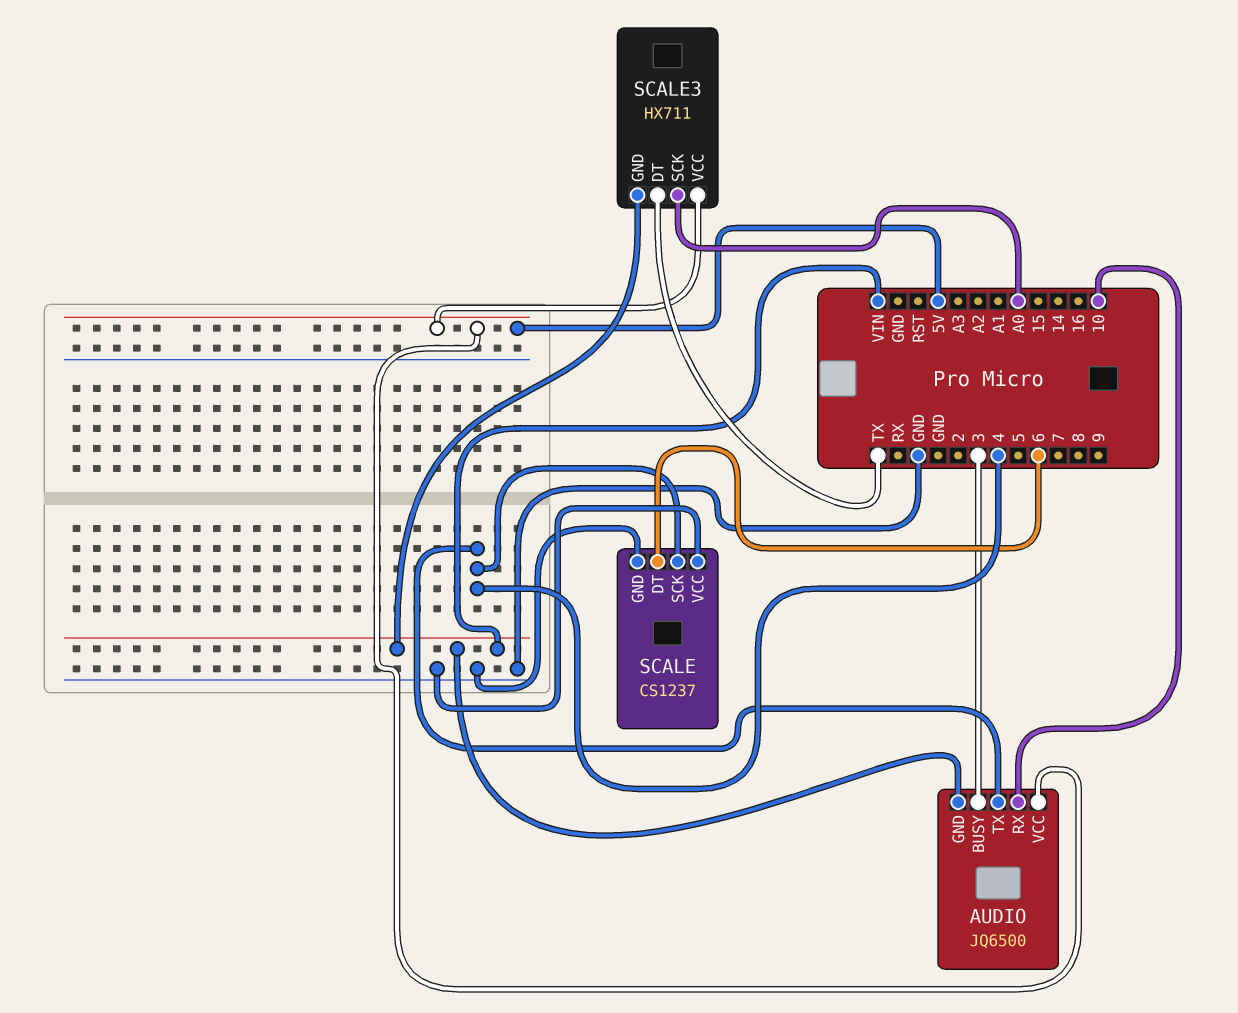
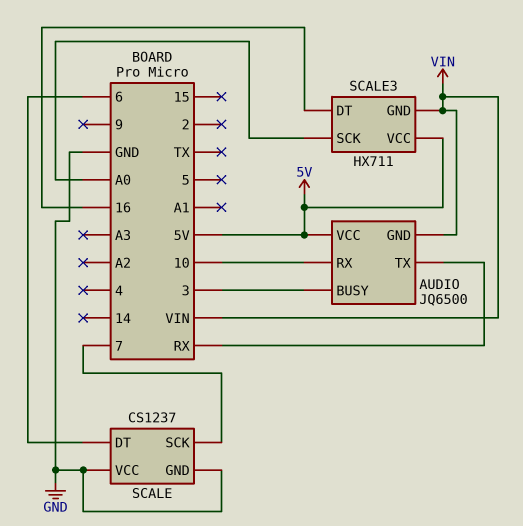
AUDIO pin TX: 4 -> RX
SCALE pin SCK: 4 -> 7
SCALE3 pin DT: TX -> 16

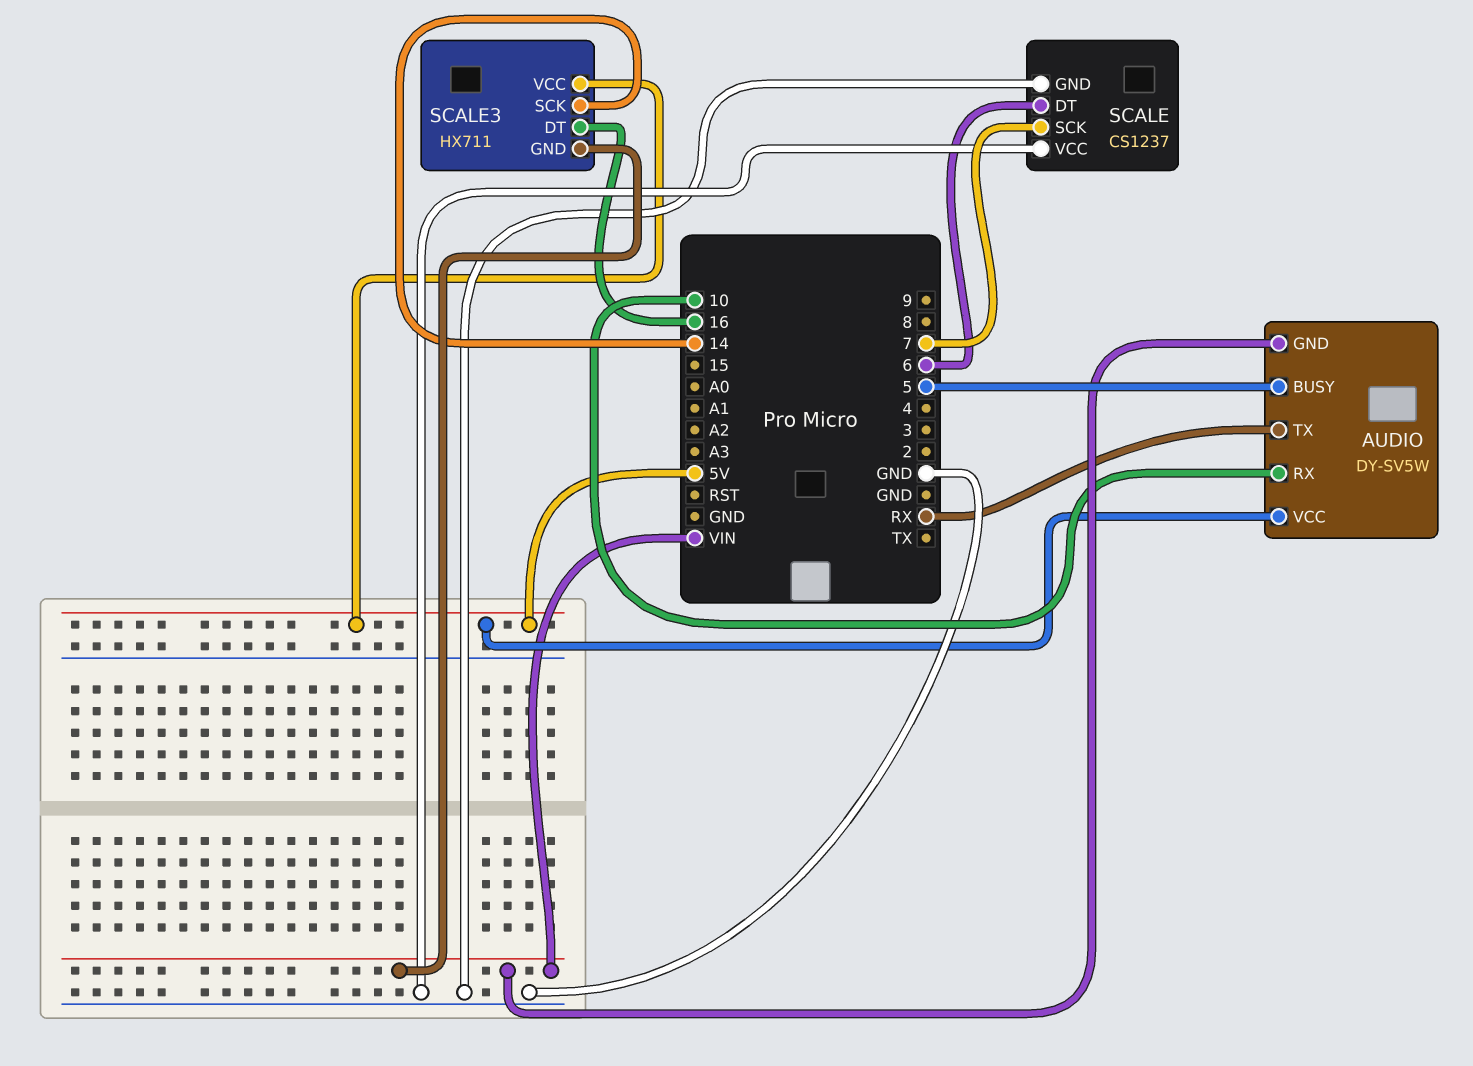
AUDIO: JQ6500 -> DY-SV5W
AUDIO pin BUSY: 3 -> 5
SCALE3 pin SCK: A0 -> 14

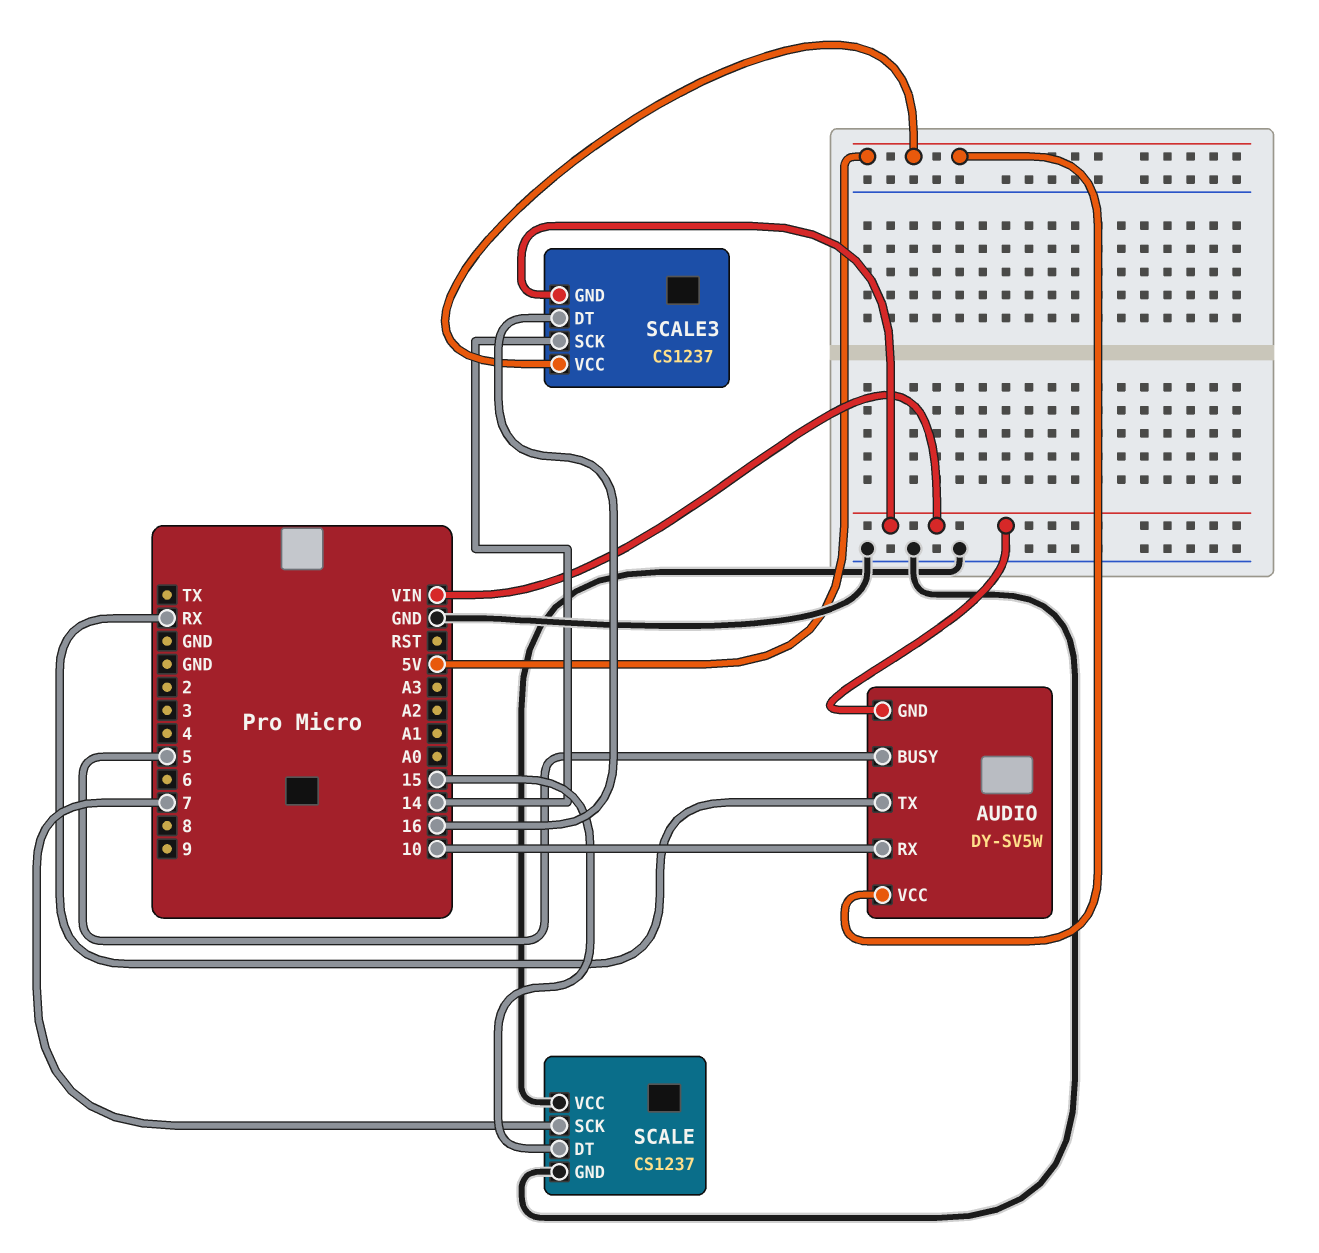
SCALE pin DT: 6 -> 15
SCALE3: HX711 -> CS1237

